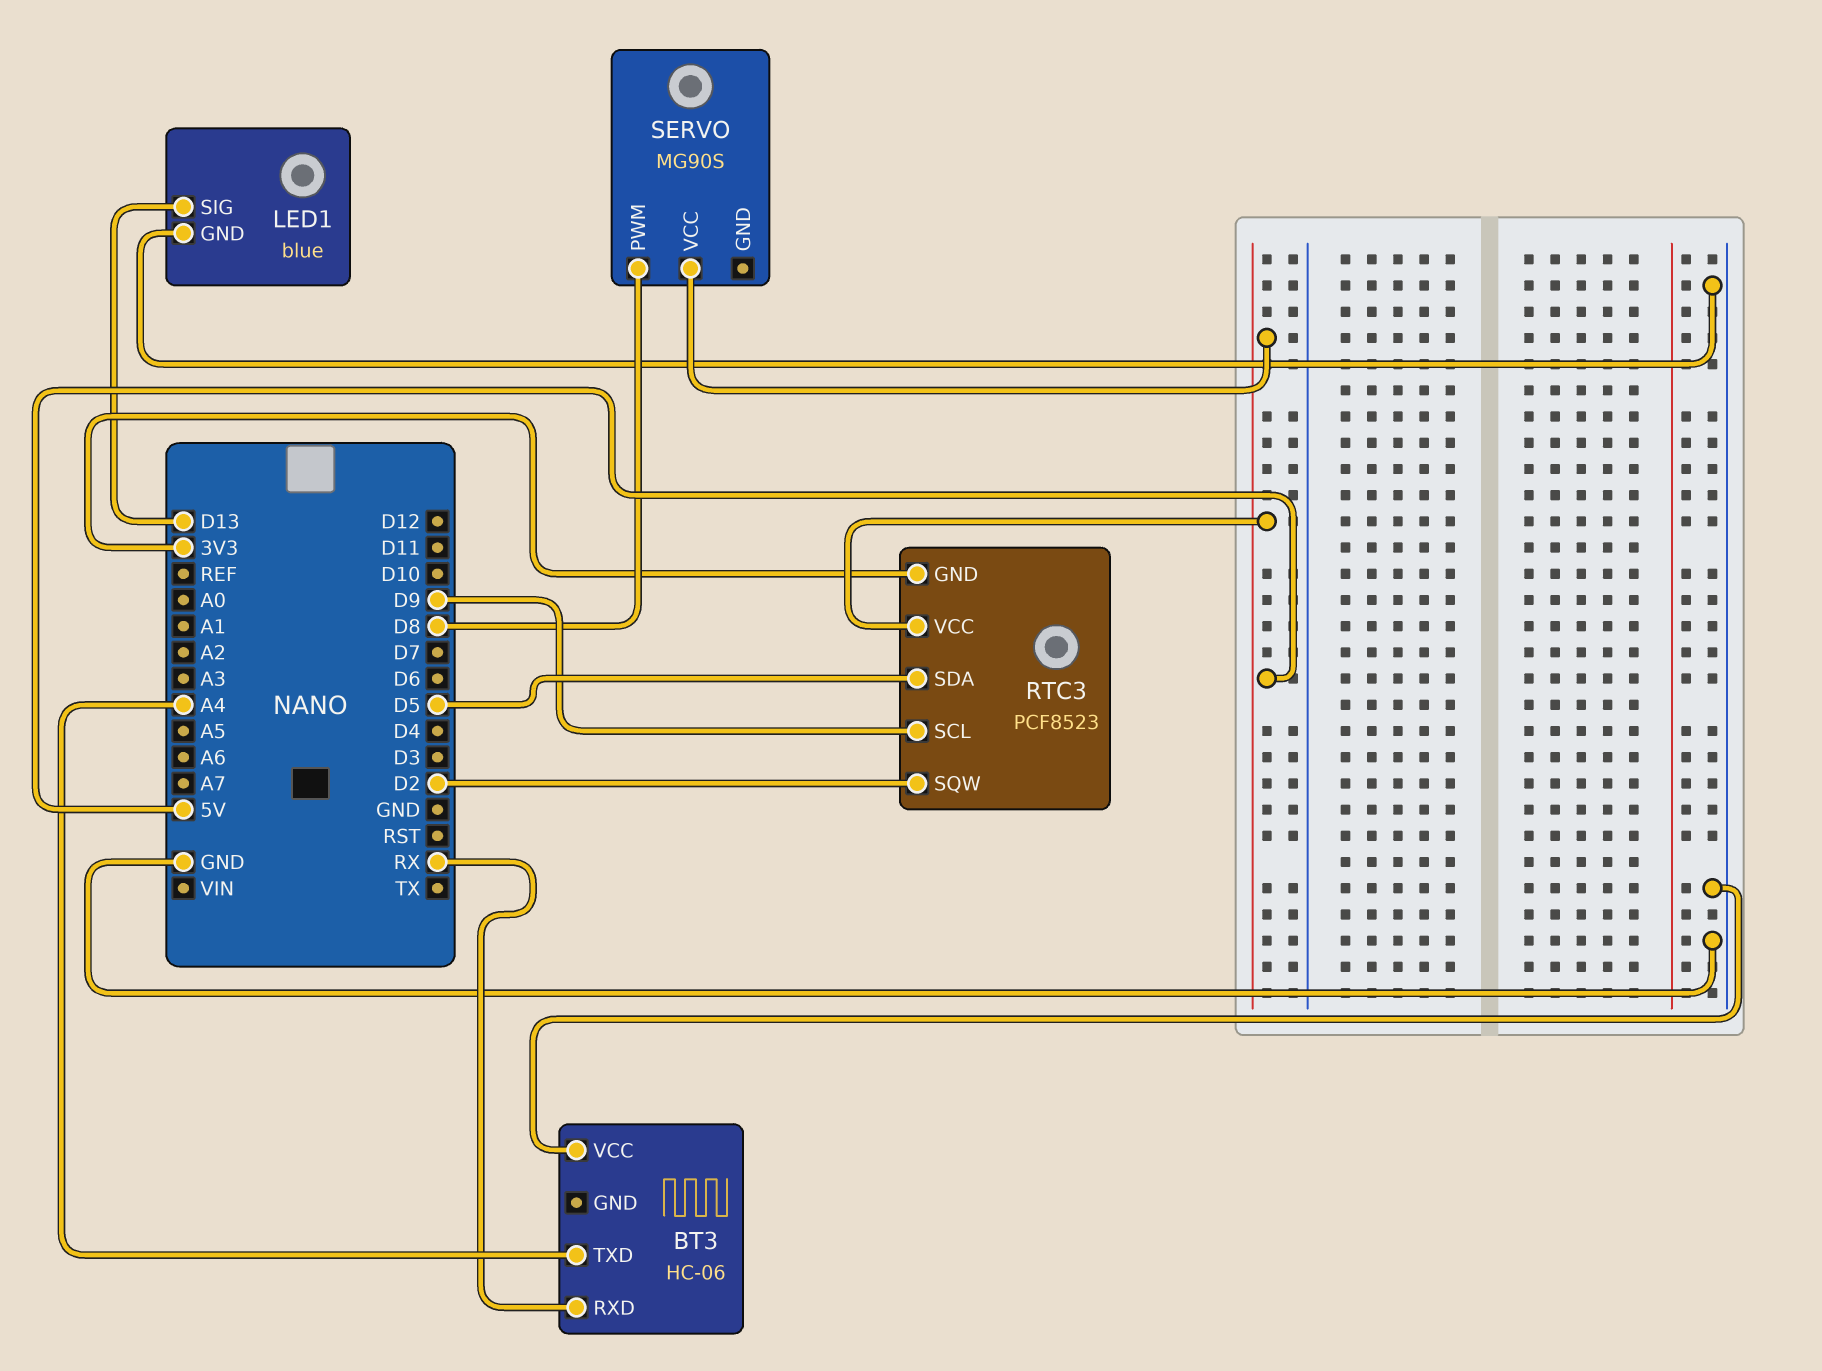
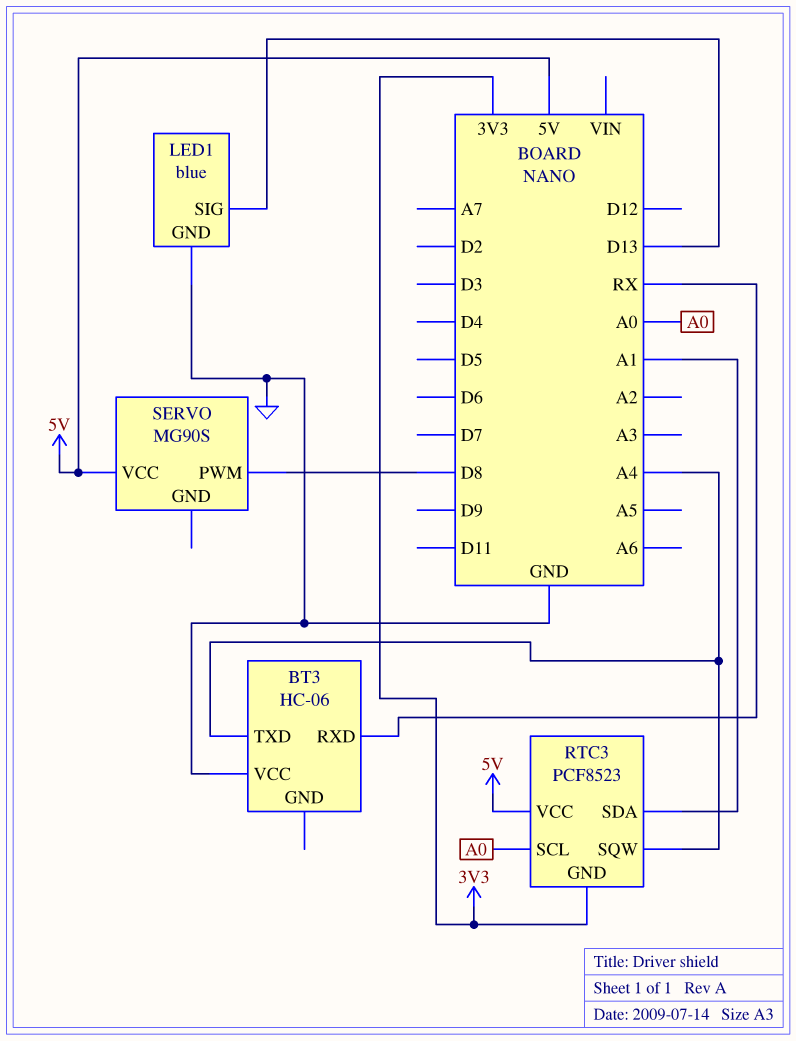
RTC3 pin SCL: D9 -> A0
RTC3 pin SDA: D5 -> A1
RTC3 pin SQW: D2 -> A4

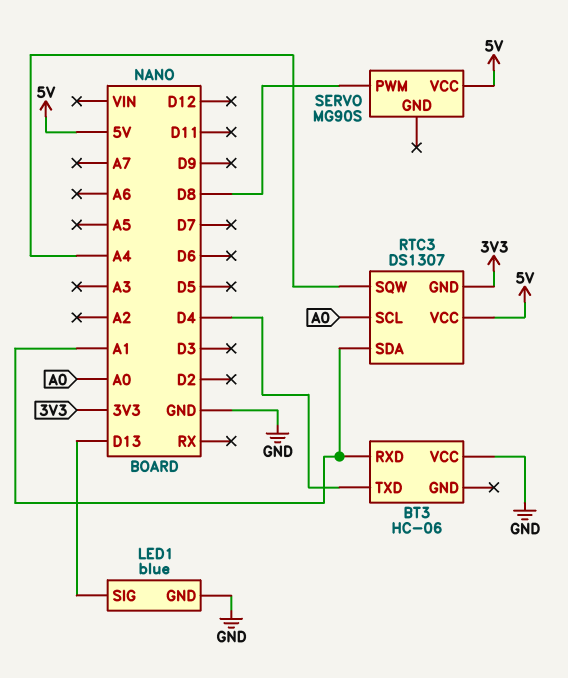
BT3 pin RXD: RX -> A1
BT3 pin TXD: A4 -> D4
RTC3: PCF8523 -> DS1307

